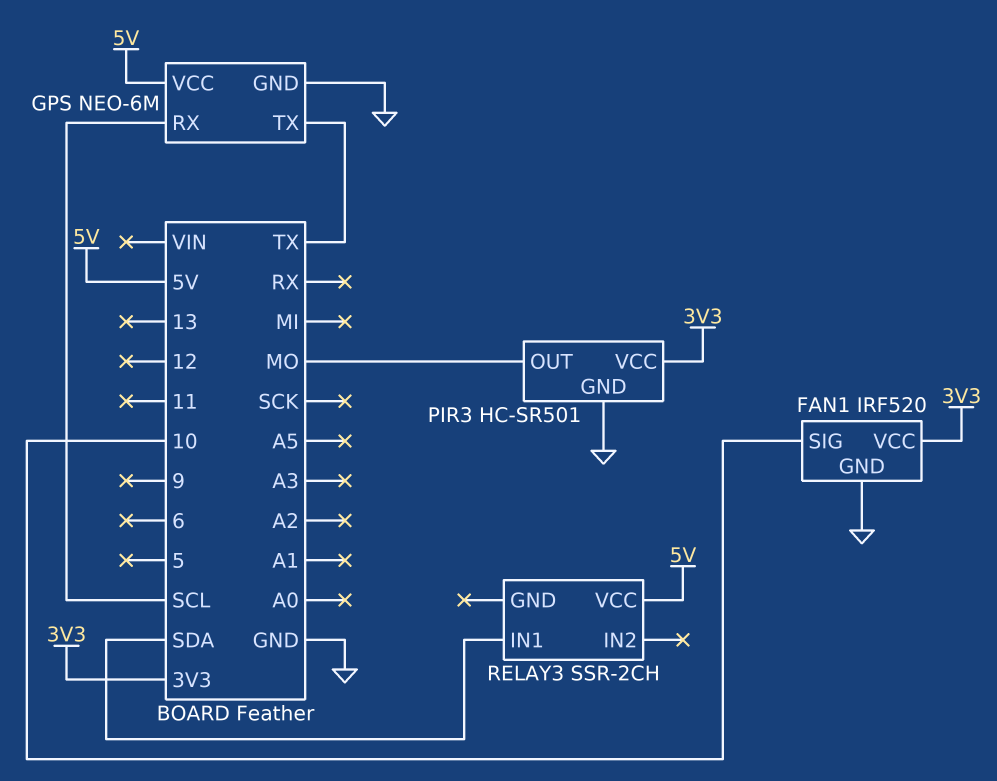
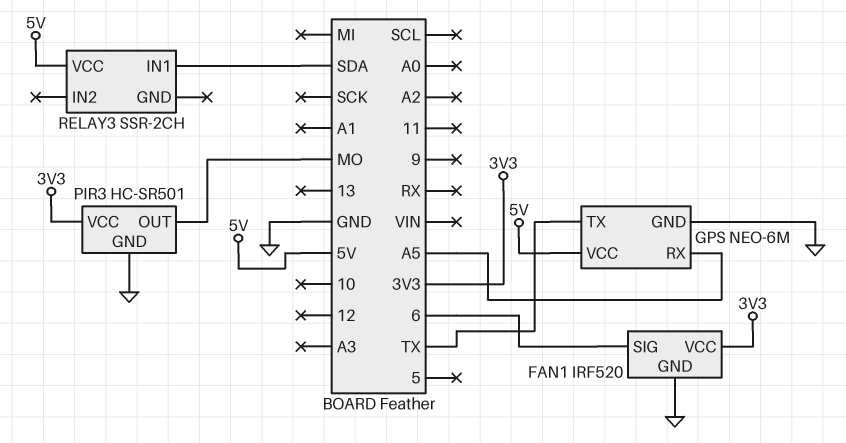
FAN1 pin SIG: 10 -> 6
GPS pin RX: SCL -> A5

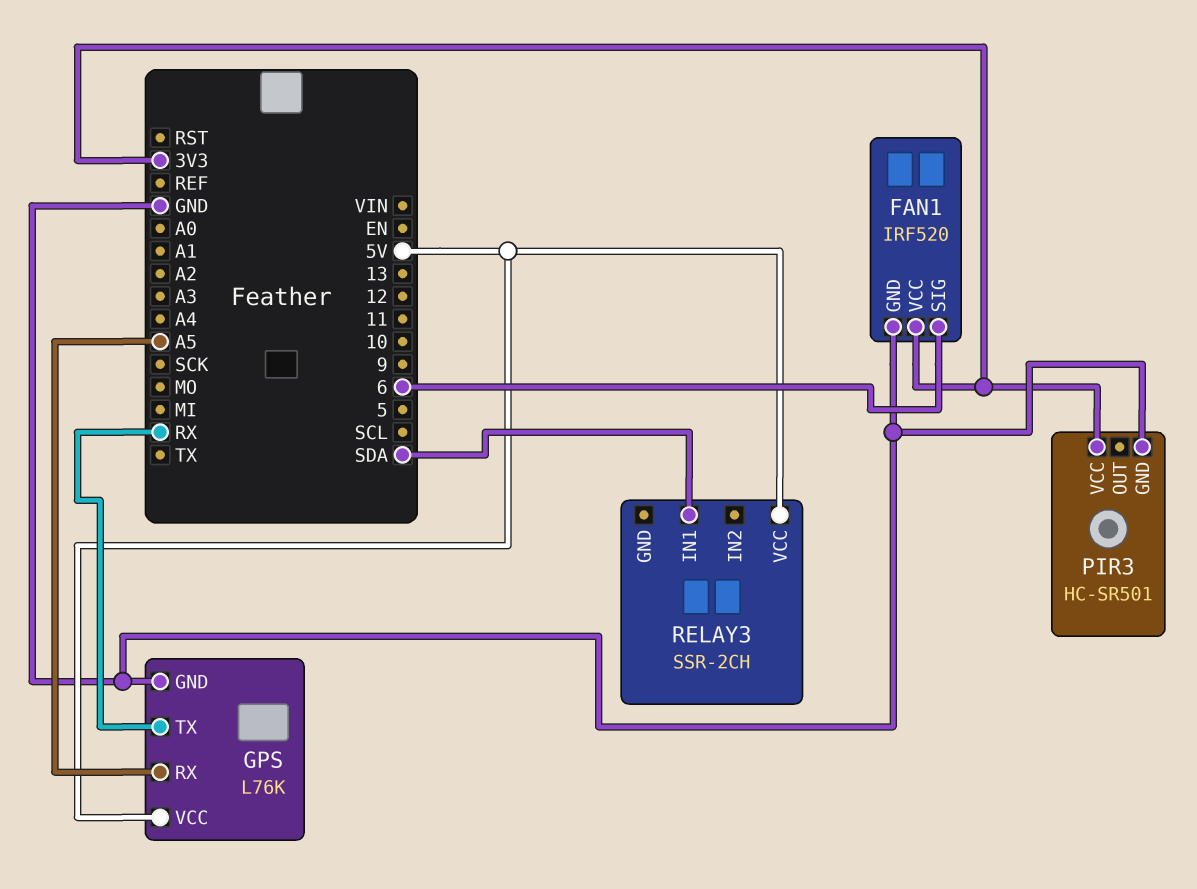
GPS: NEO-6M -> L76K
GPS pin TX: TX -> RX
PIR3 pin OUT: MO -> none

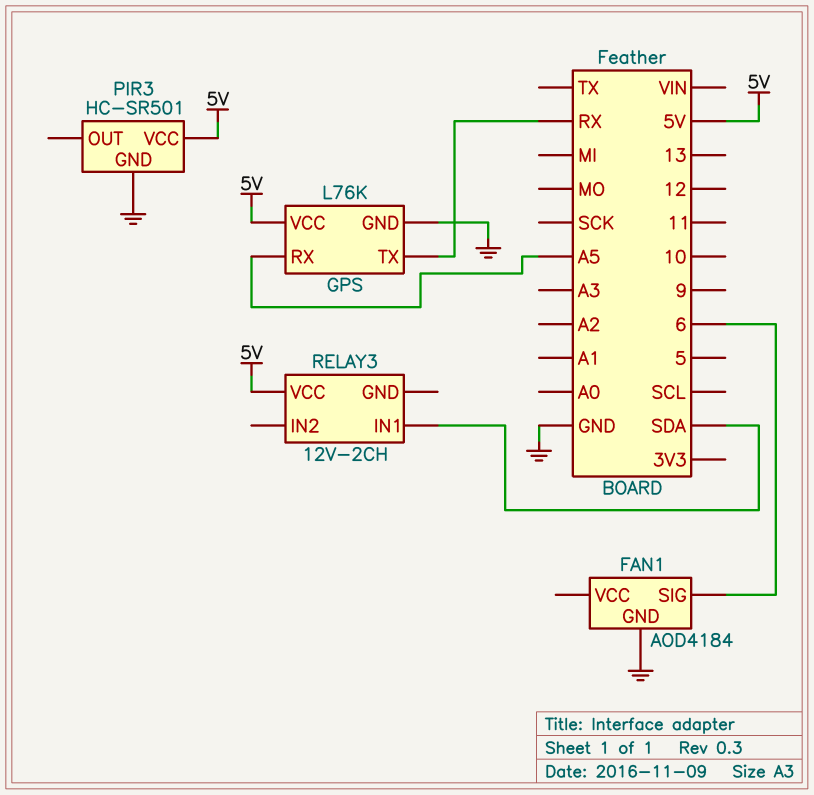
FAN1: IRF520 -> AOD4184
FAN1 pin VCC: 3V3 -> none
PIR3 pin VCC: 3V3 -> 5V
RELAY3: SSR-2CH -> 12V-2CH

